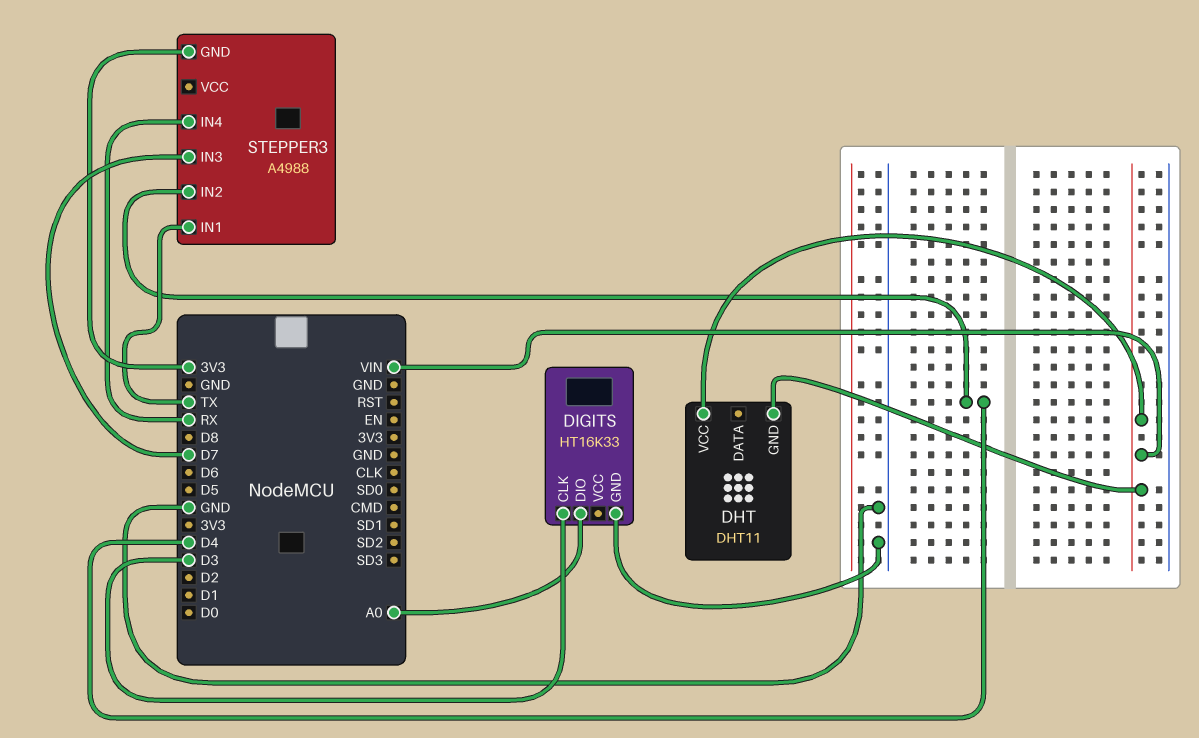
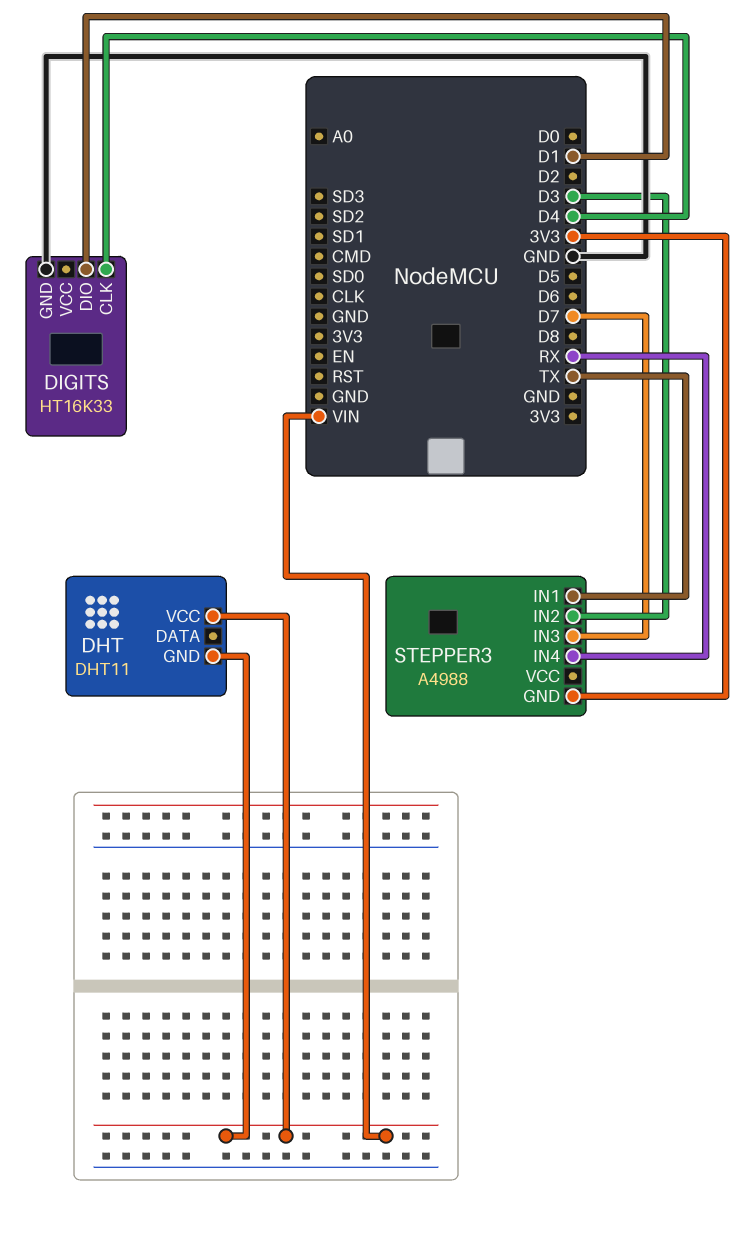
DIGITS pin CLK: D3 -> D4
DIGITS pin DIO: A0 -> D1
STEPPER3 pin IN2: D4 -> D3

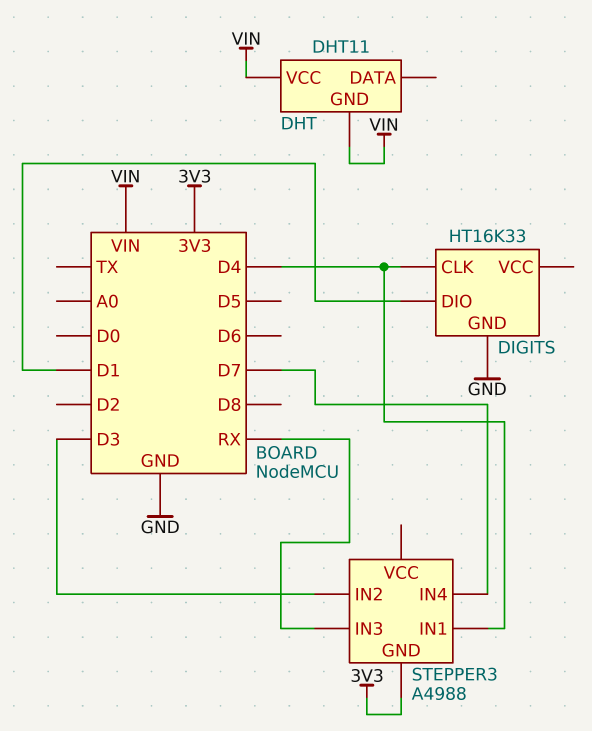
STEPPER3 pin IN1: TX -> D4
STEPPER3 pin IN3: D7 -> RX
STEPPER3 pin IN4: RX -> D7

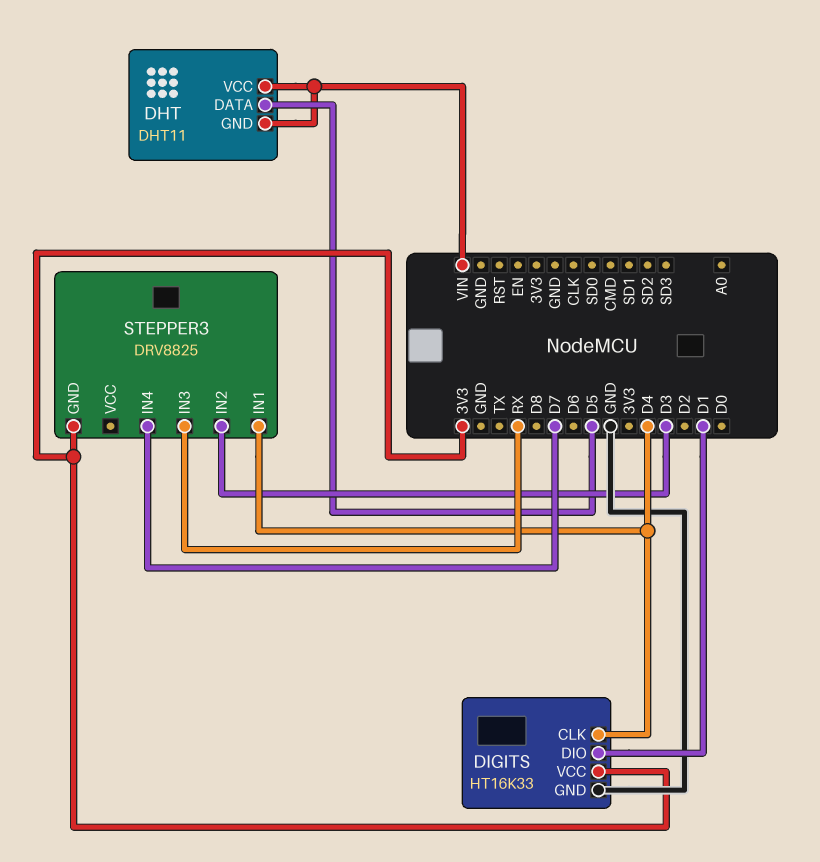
DHT pin DATA: none -> D5
DIGITS pin VCC: none -> 3V3
STEPPER3: A4988 -> DRV8825

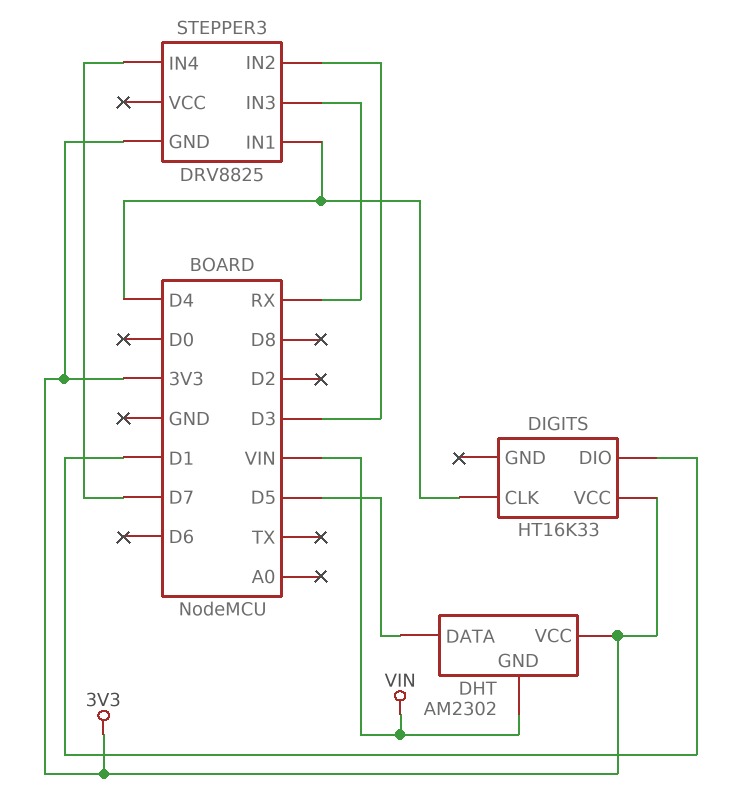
DHT: DHT11 -> AM2302
DHT pin VCC: VIN -> 3V3
DIGITS pin GND: GND -> none

